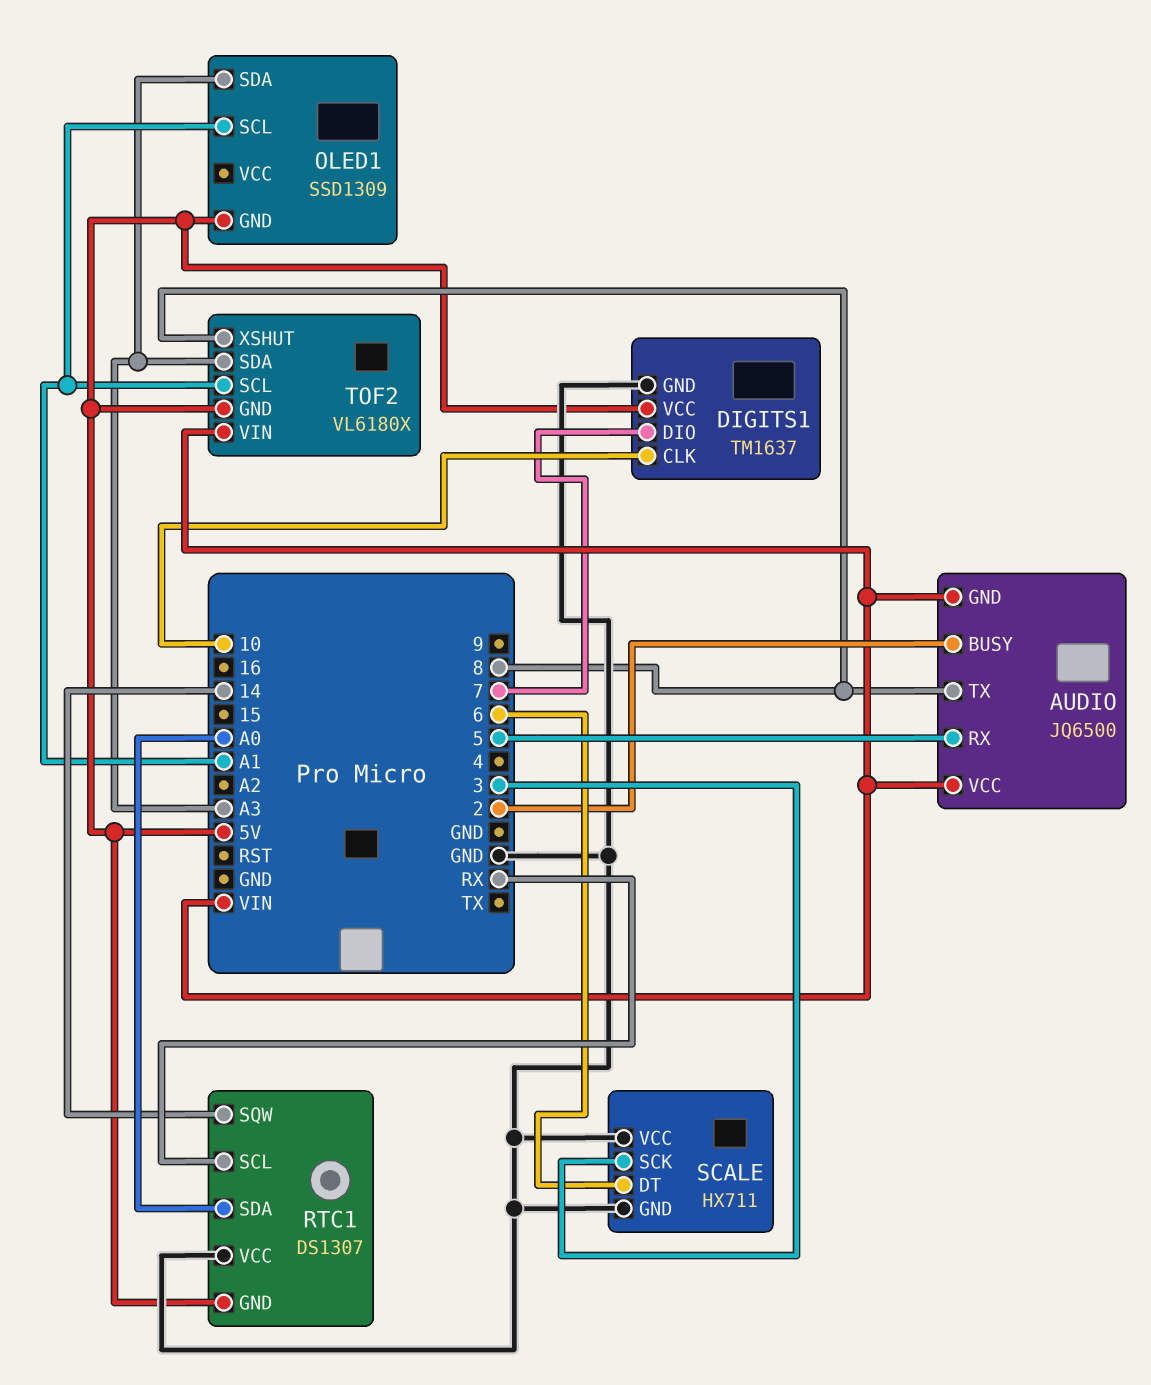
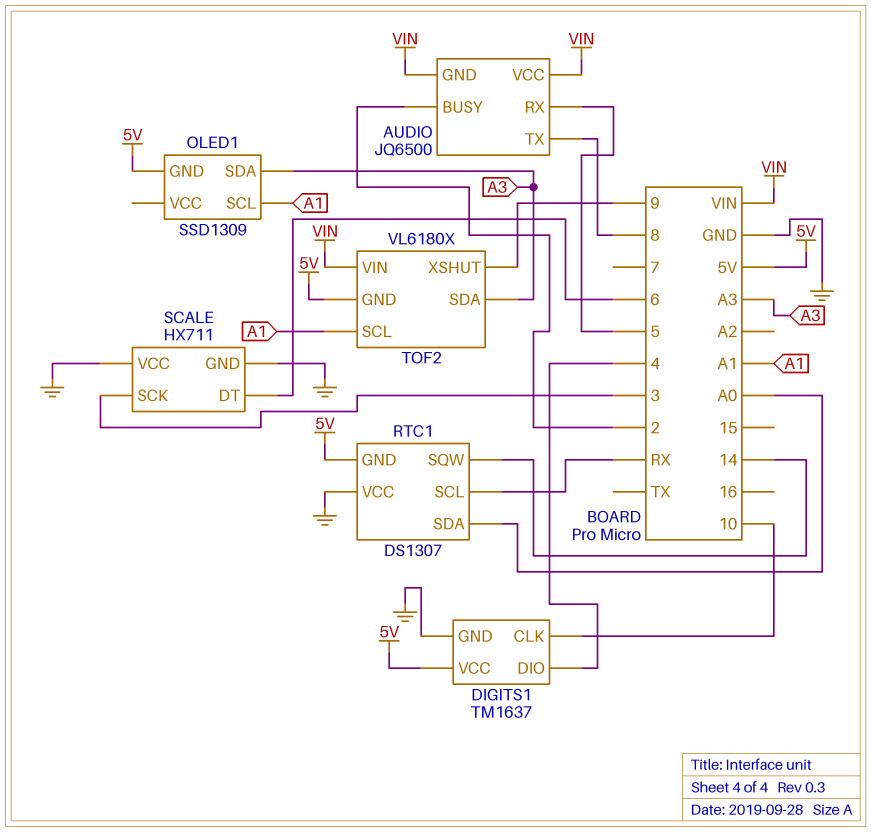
DIGITS1 pin DIO: 7 -> 4
TOF2 pin XSHUT: 8 -> 9

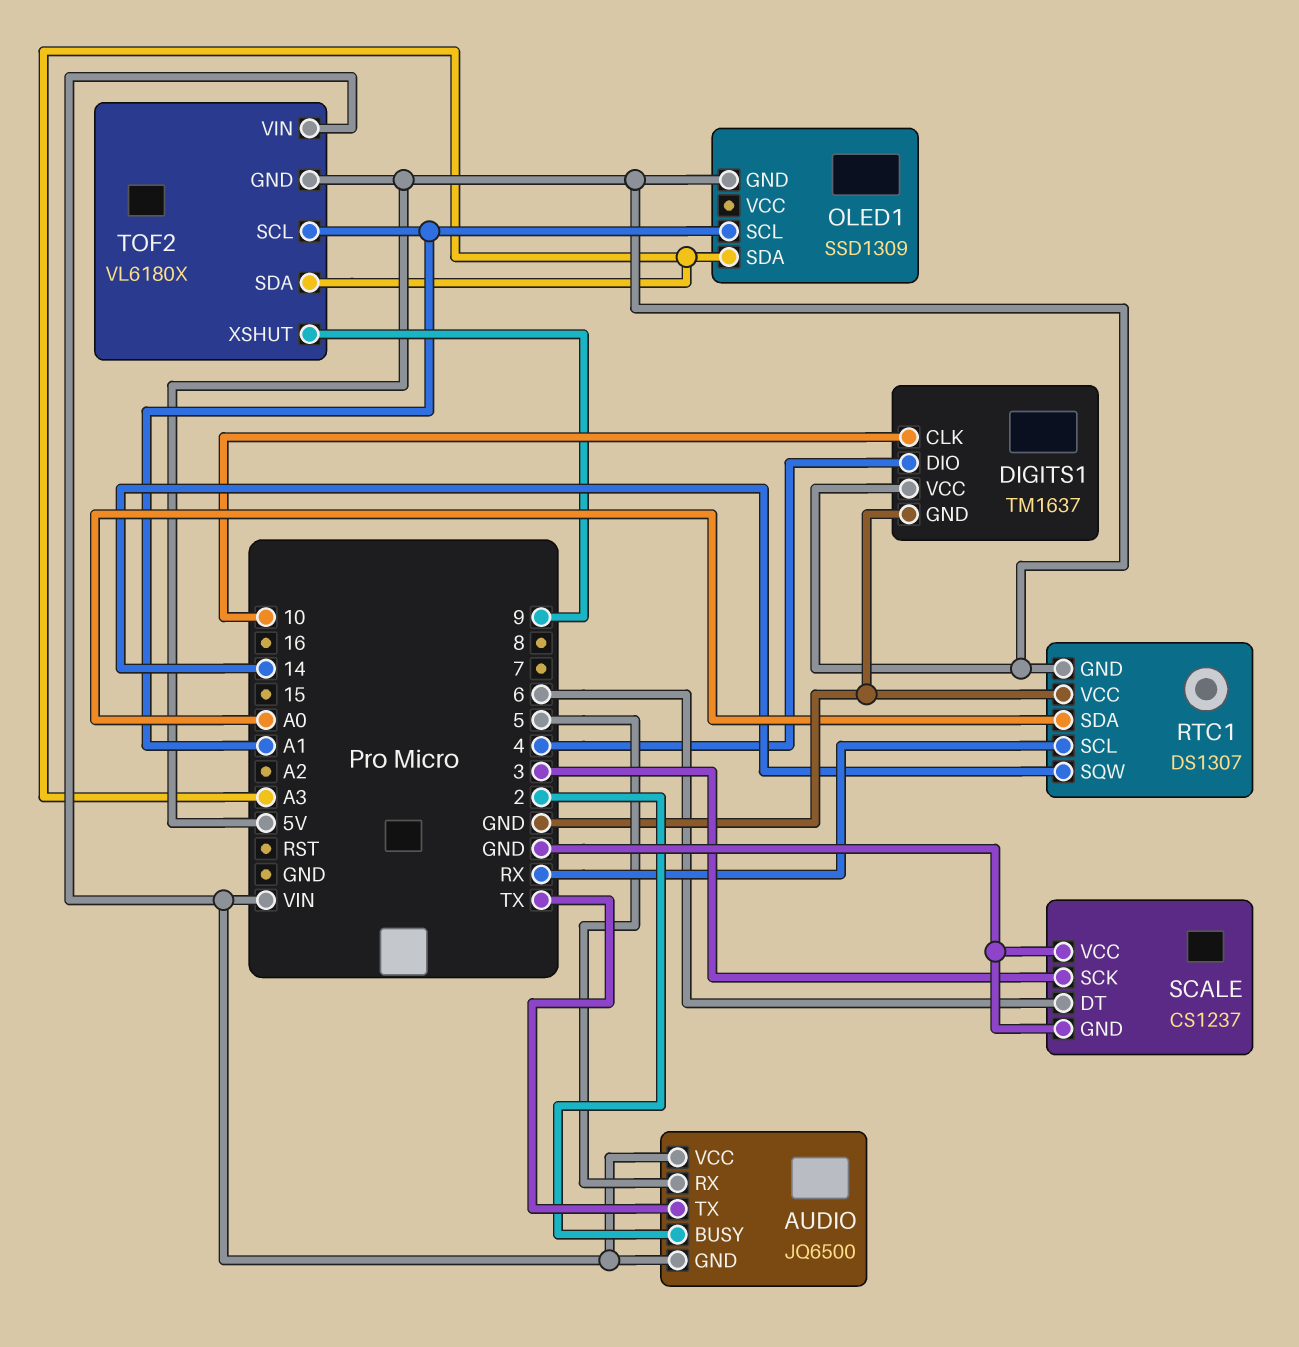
AUDIO pin TX: 8 -> TX
SCALE: HX711 -> CS1237

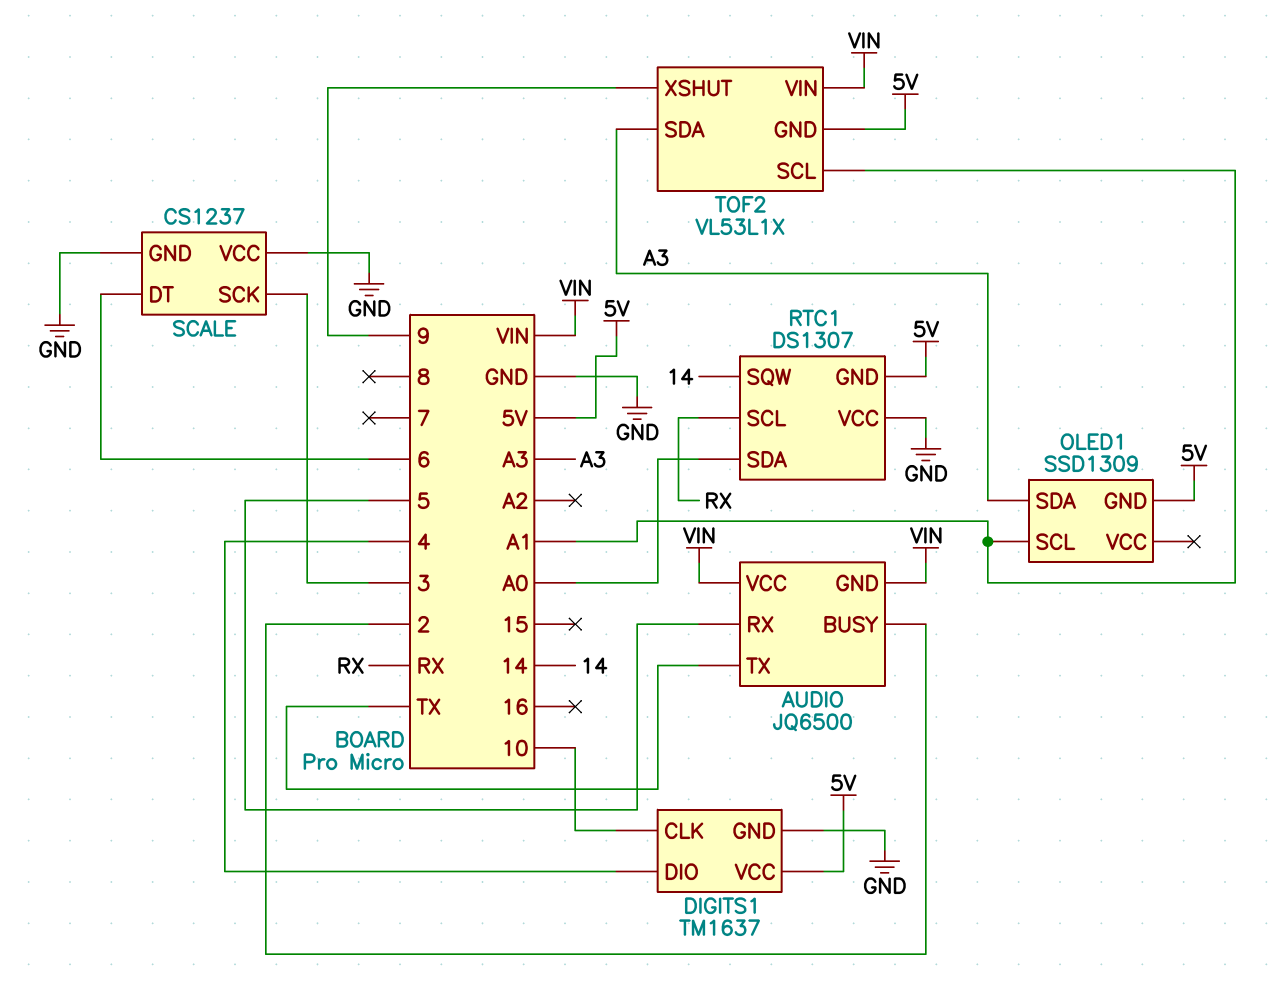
TOF2: VL6180X -> VL53L1X

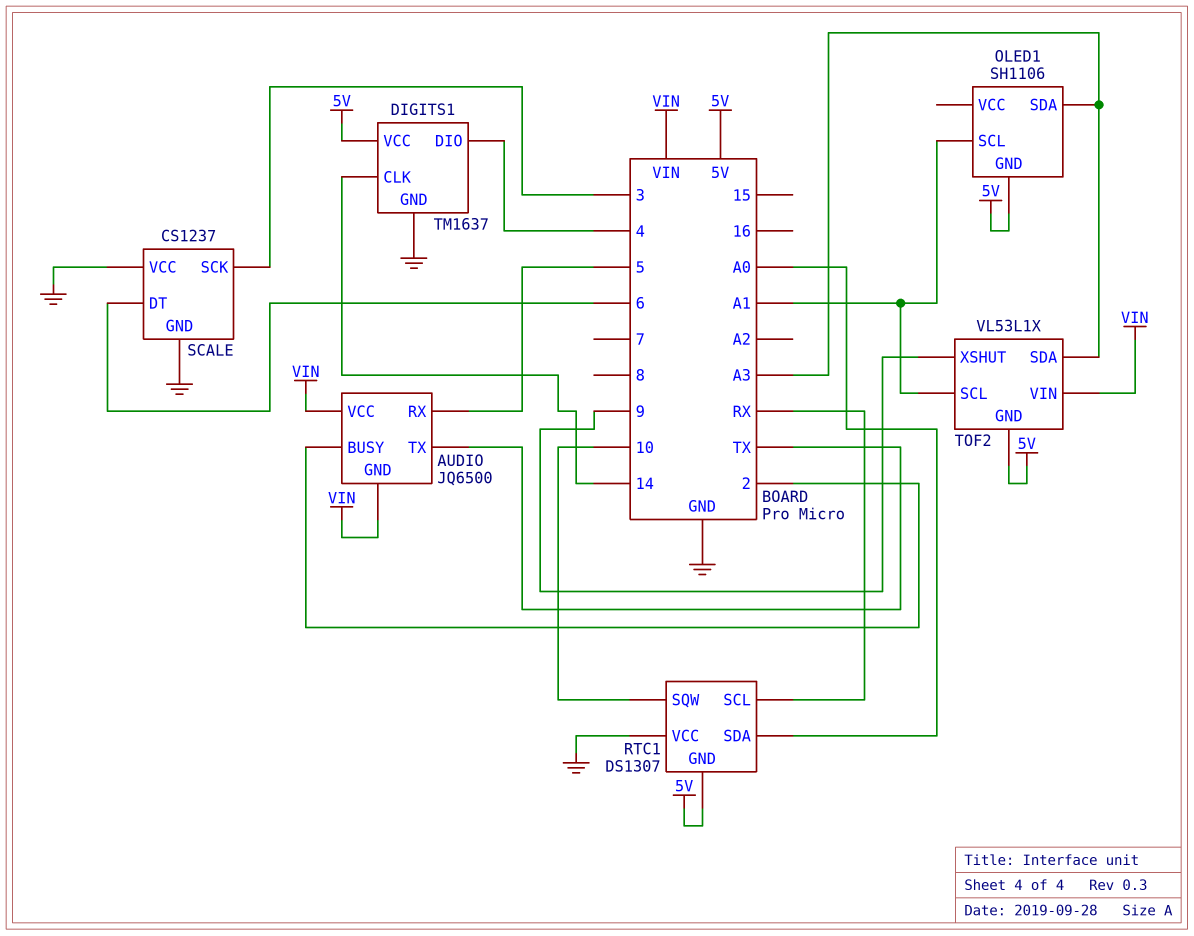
DIGITS1 pin CLK: 10 -> 14
OLED1: SSD1309 -> SH1106
RTC1 pin SQW: 14 -> 10

